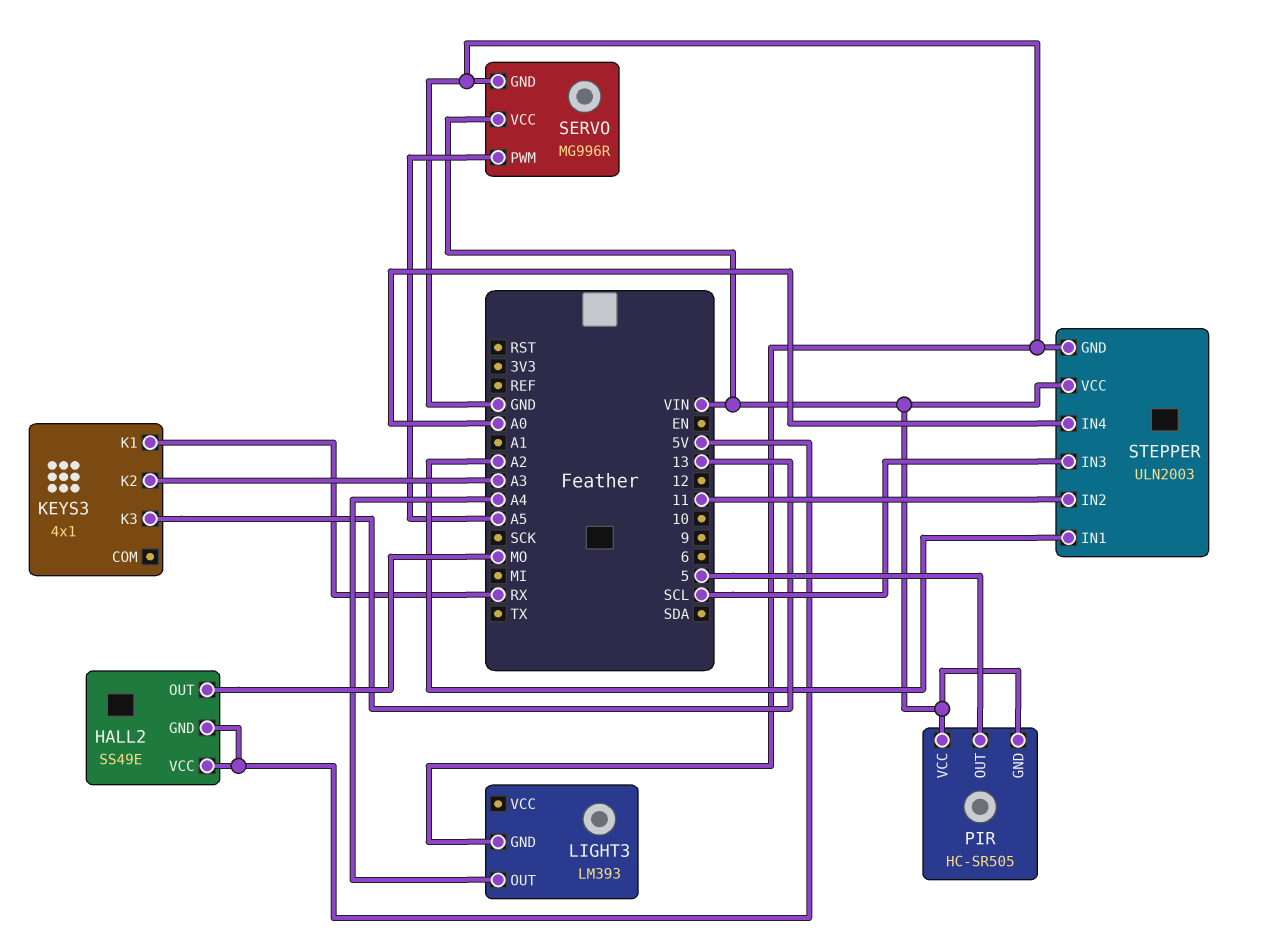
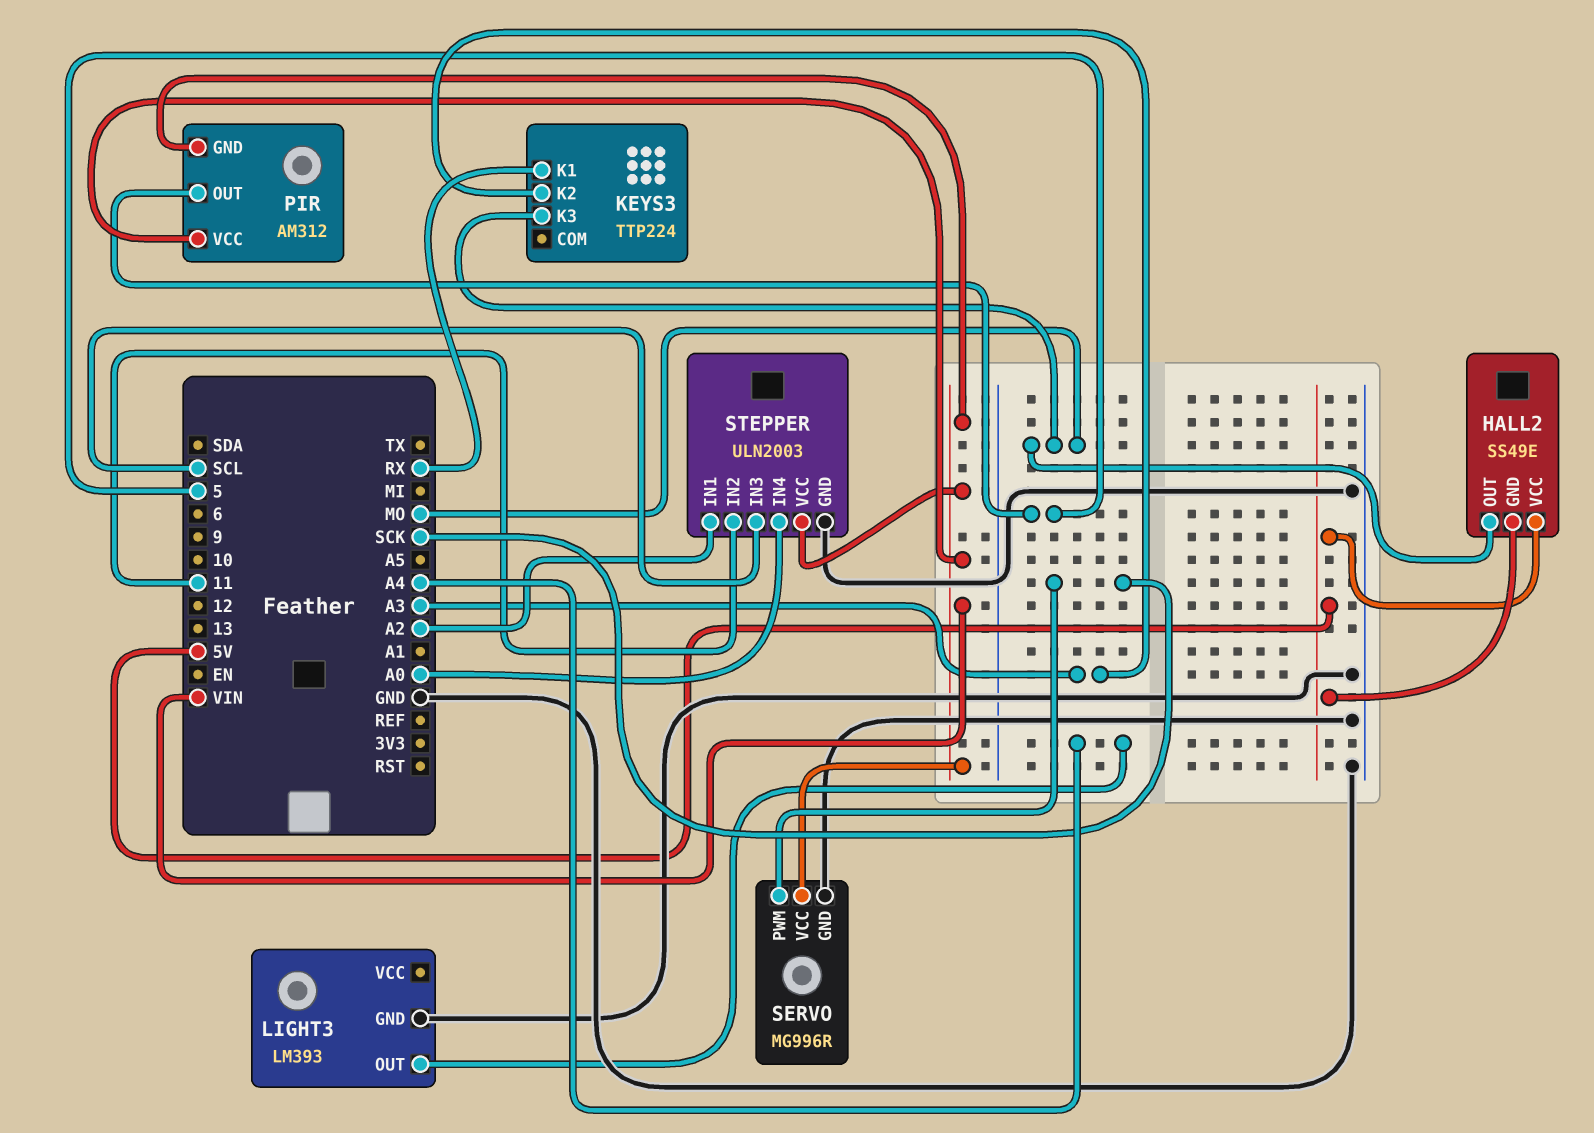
KEYS3: 4x1 -> TTP224
KEYS3 pin K3: 13 -> MO
PIR: HC-SR505 -> AM312
SERVO pin PWM: A5 -> SCK

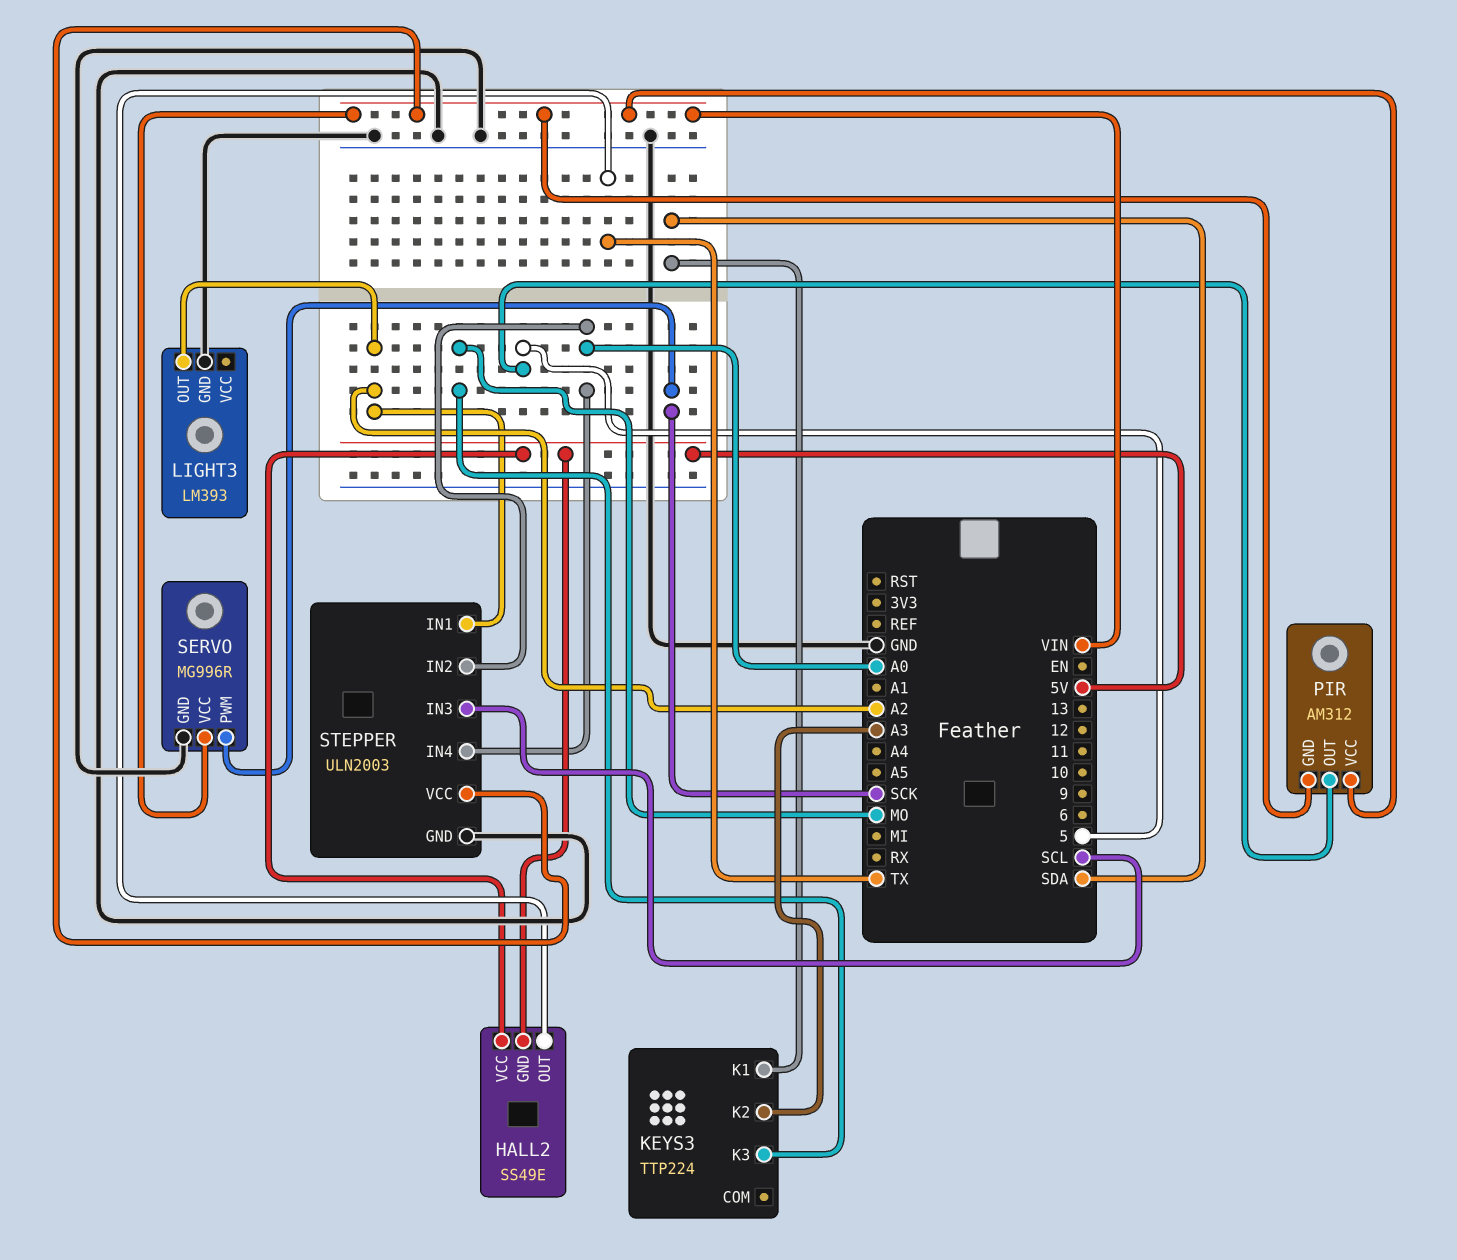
HALL2 pin OUT: MO -> TX
KEYS3 pin K1: RX -> SDA
LIGHT3 pin OUT: A4 -> A2
STEPPER pin IN2: 11 -> A0

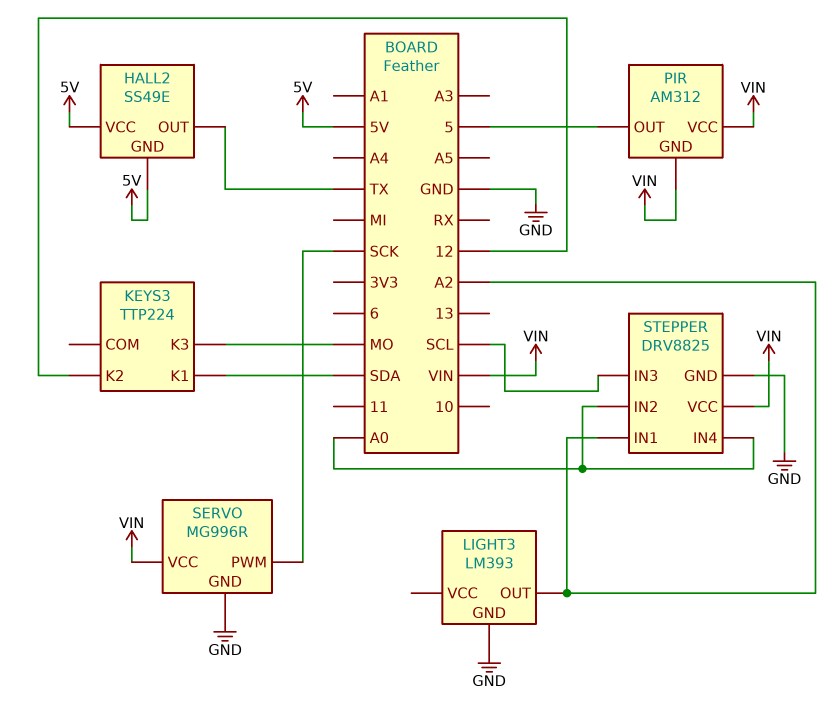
KEYS3 pin K2: A3 -> 12
STEPPER: ULN2003 -> DRV8825

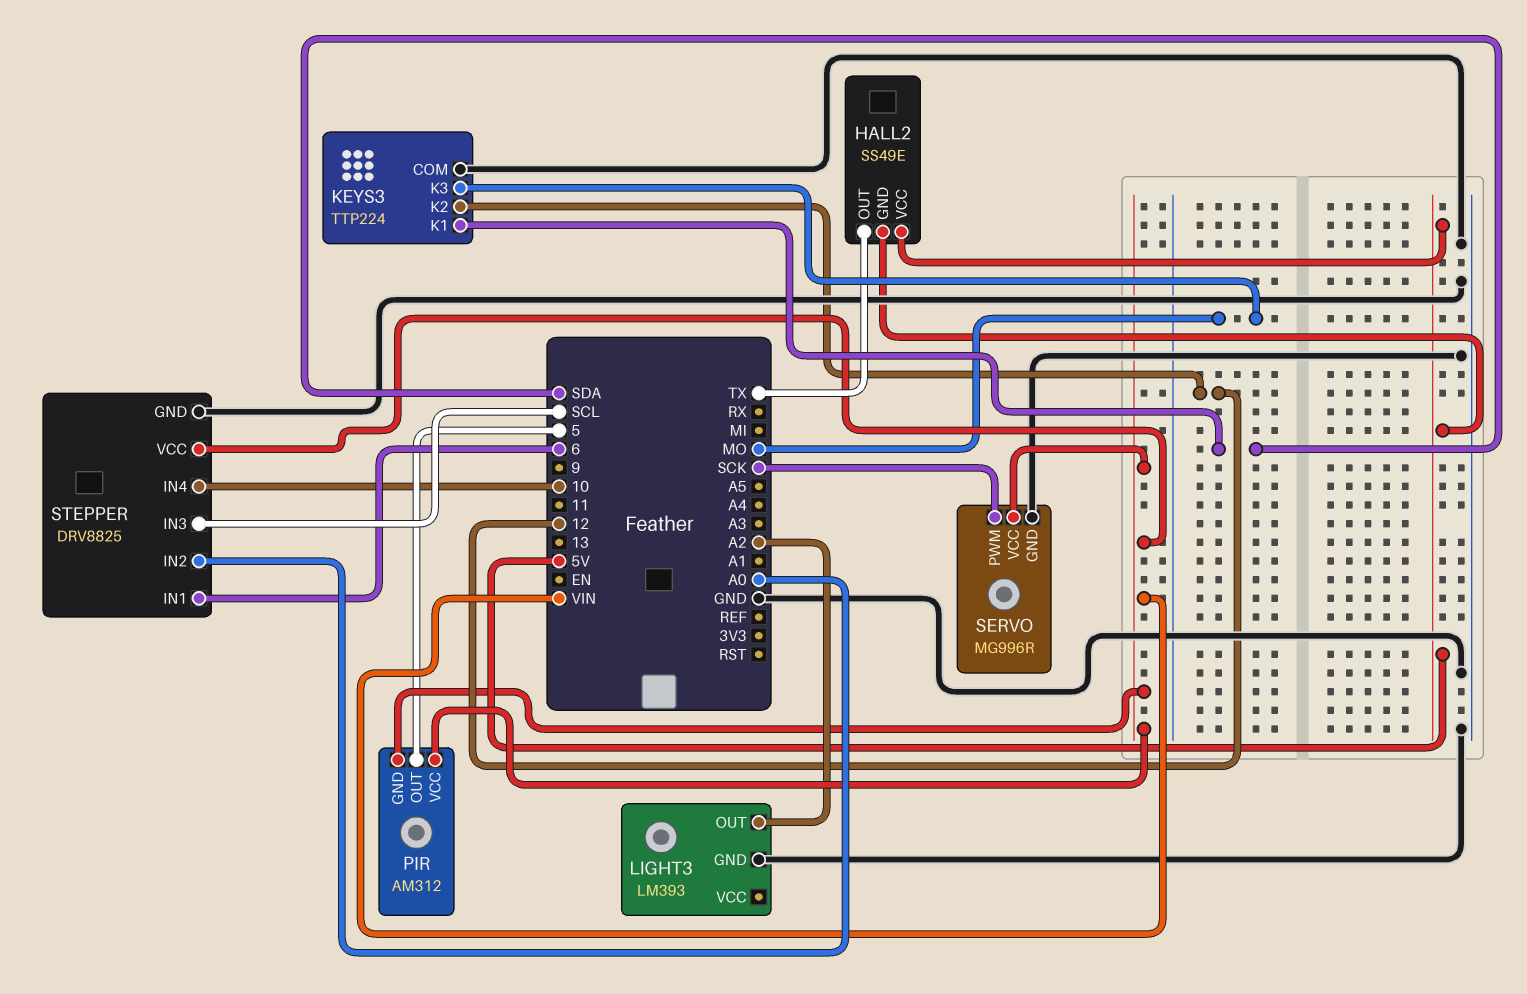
KEYS3 pin COM: none -> GND
STEPPER pin IN1: A2 -> 6
STEPPER pin IN4: A0 -> 10

